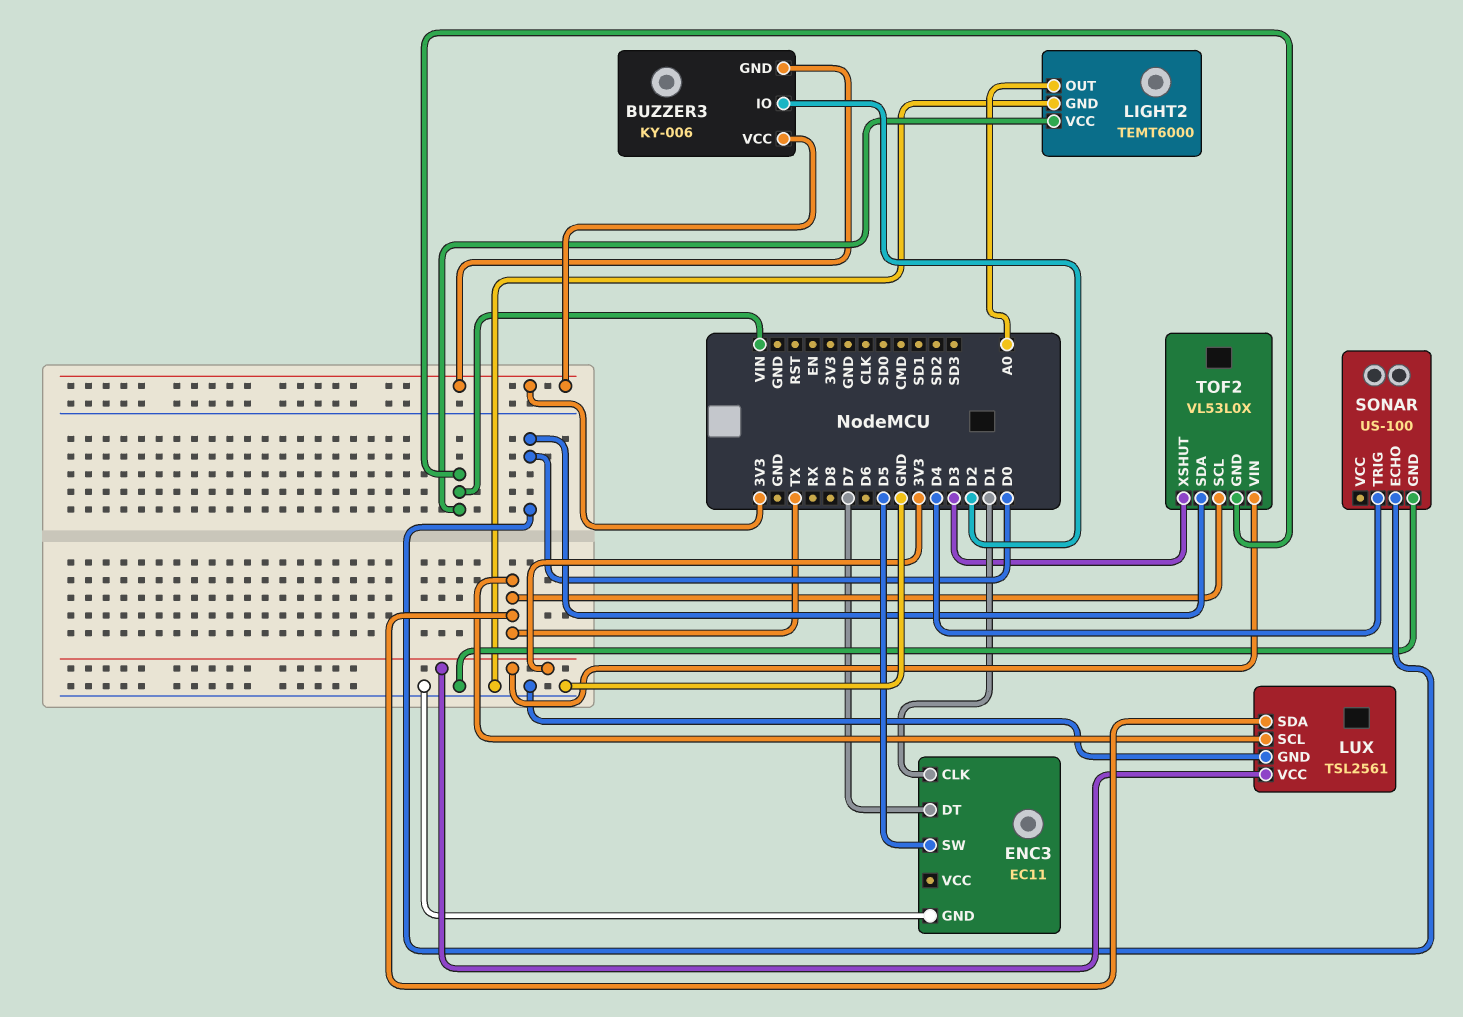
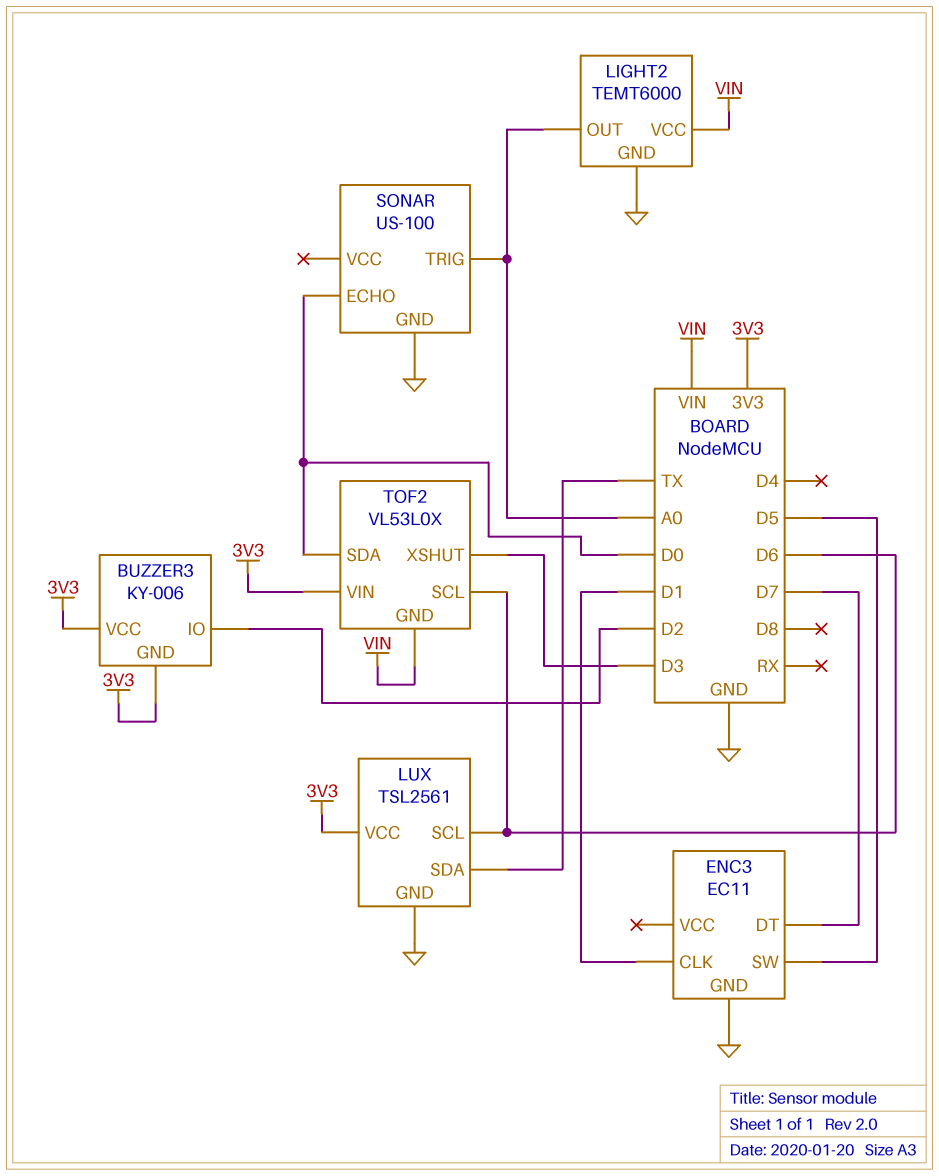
LUX pin SCL: TX -> D6
SONAR pin TRIG: D4 -> A0
TOF2 pin SCL: TX -> D6

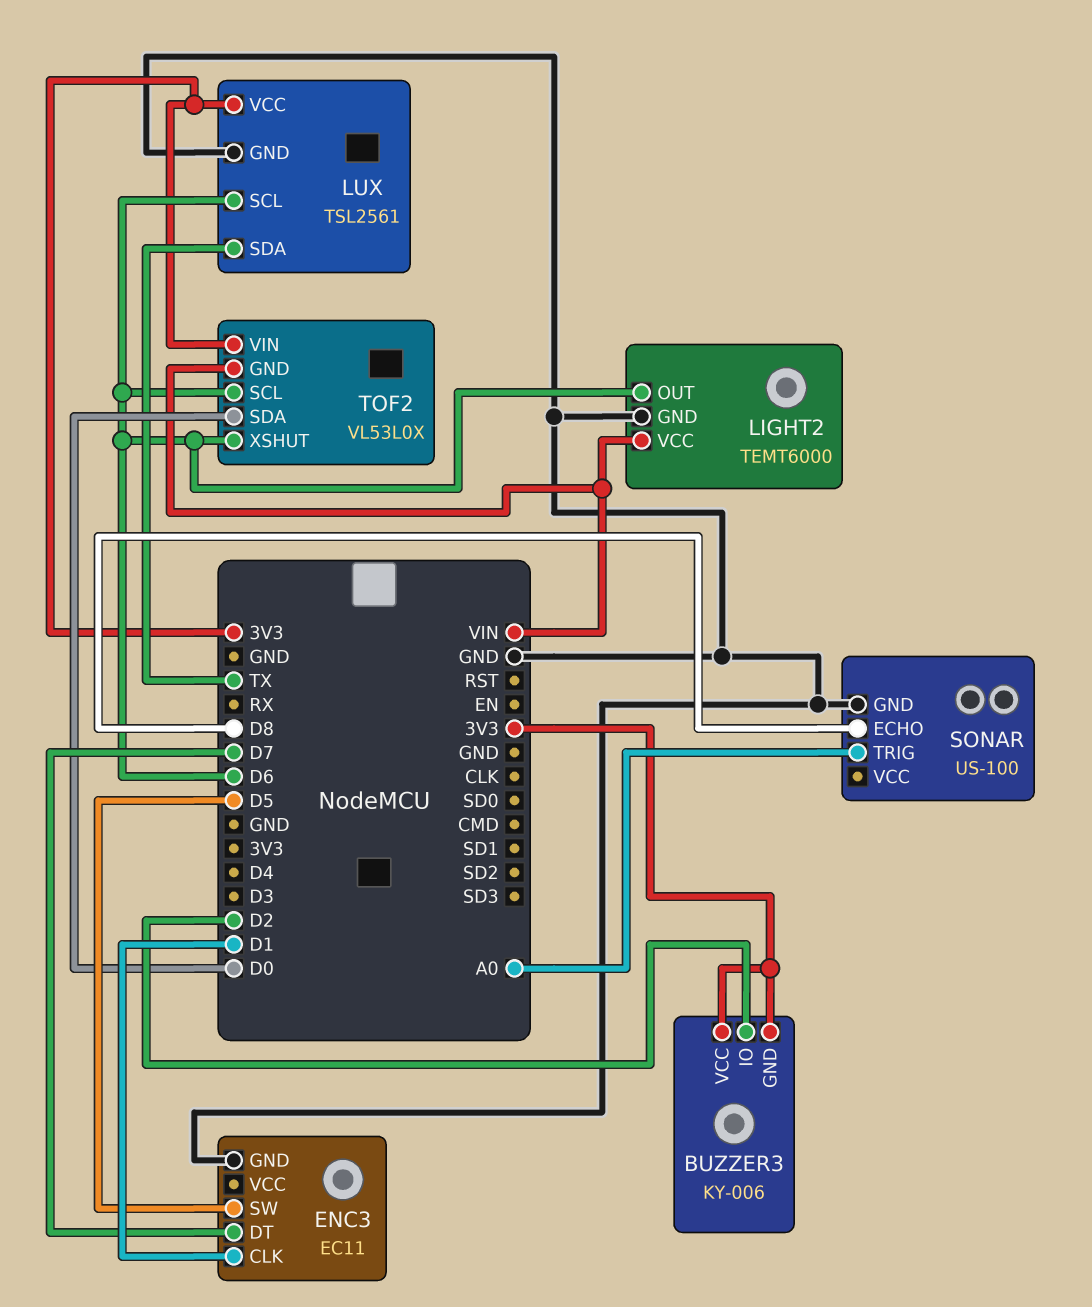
LIGHT2 pin OUT: A0 -> D6
SONAR pin ECHO: D0 -> D8
TOF2 pin XSHUT: D3 -> D6

